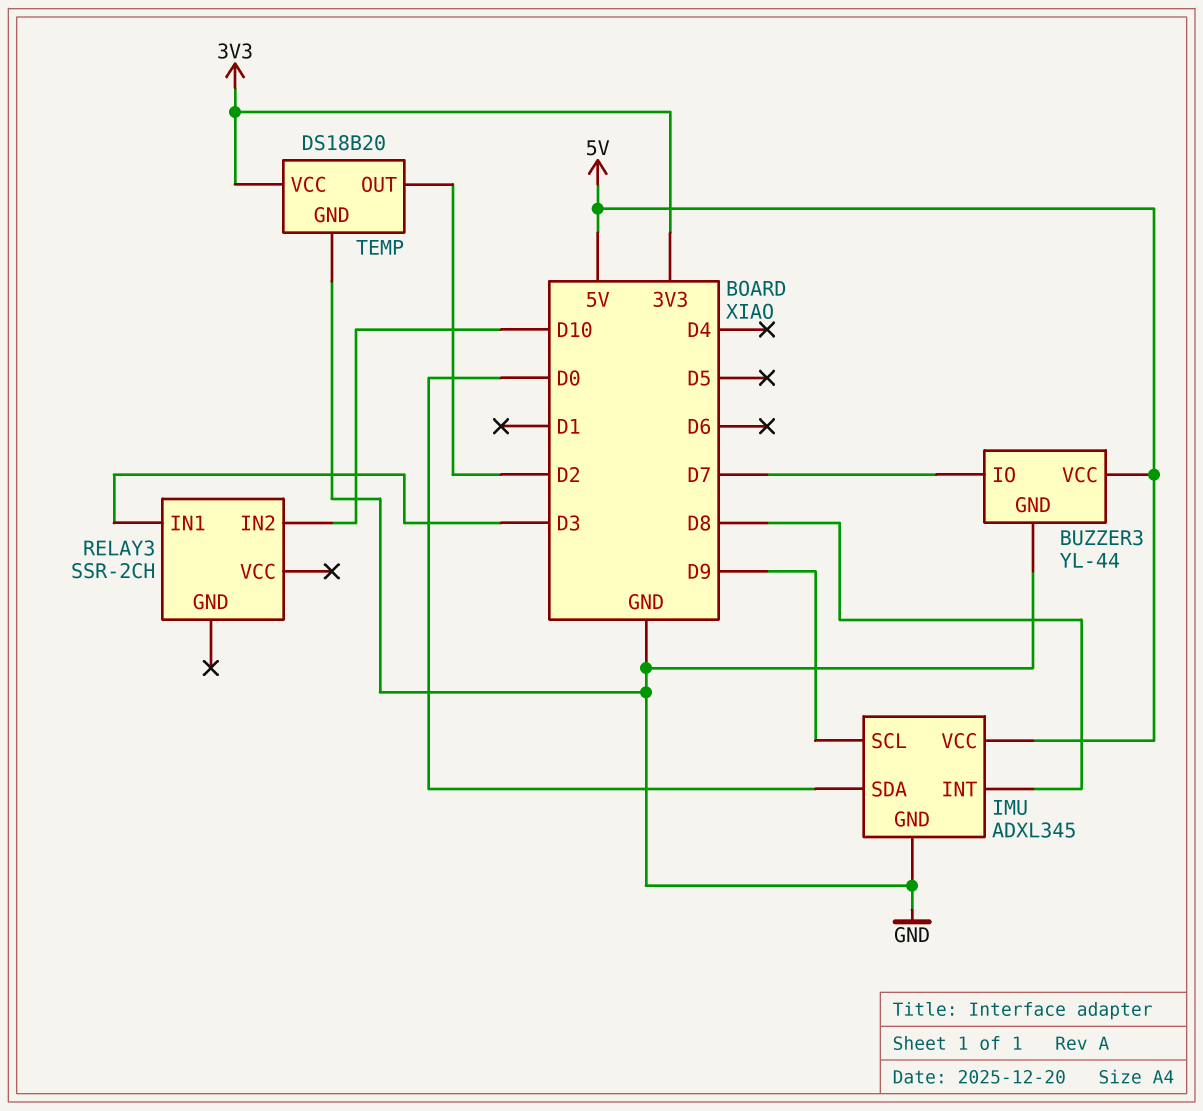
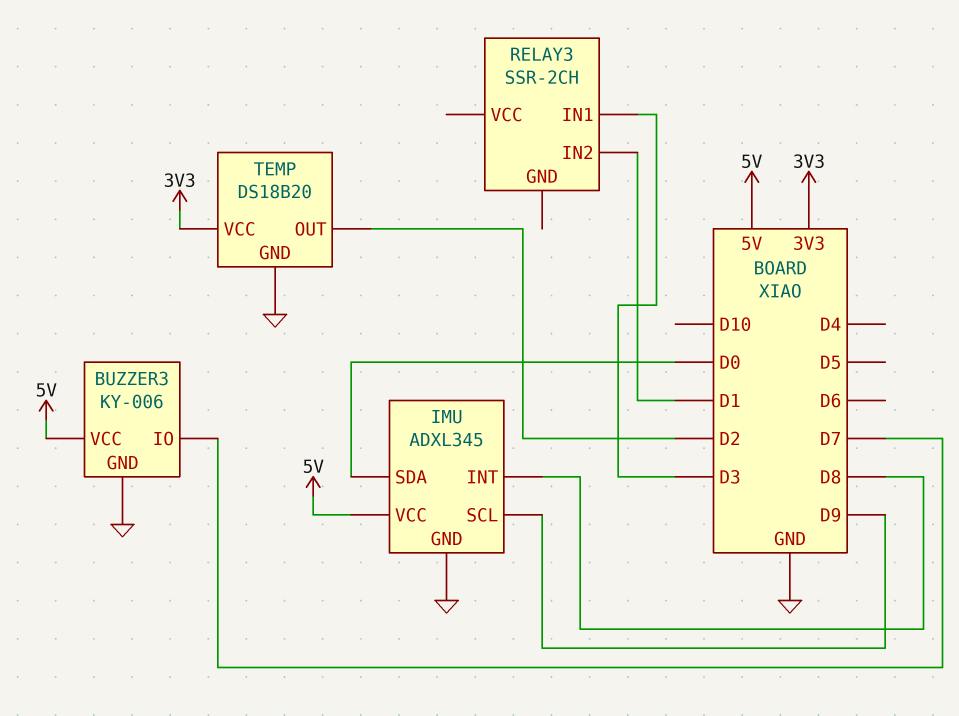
BUZZER3: YL-44 -> KY-006
RELAY3 pin IN2: D10 -> D1

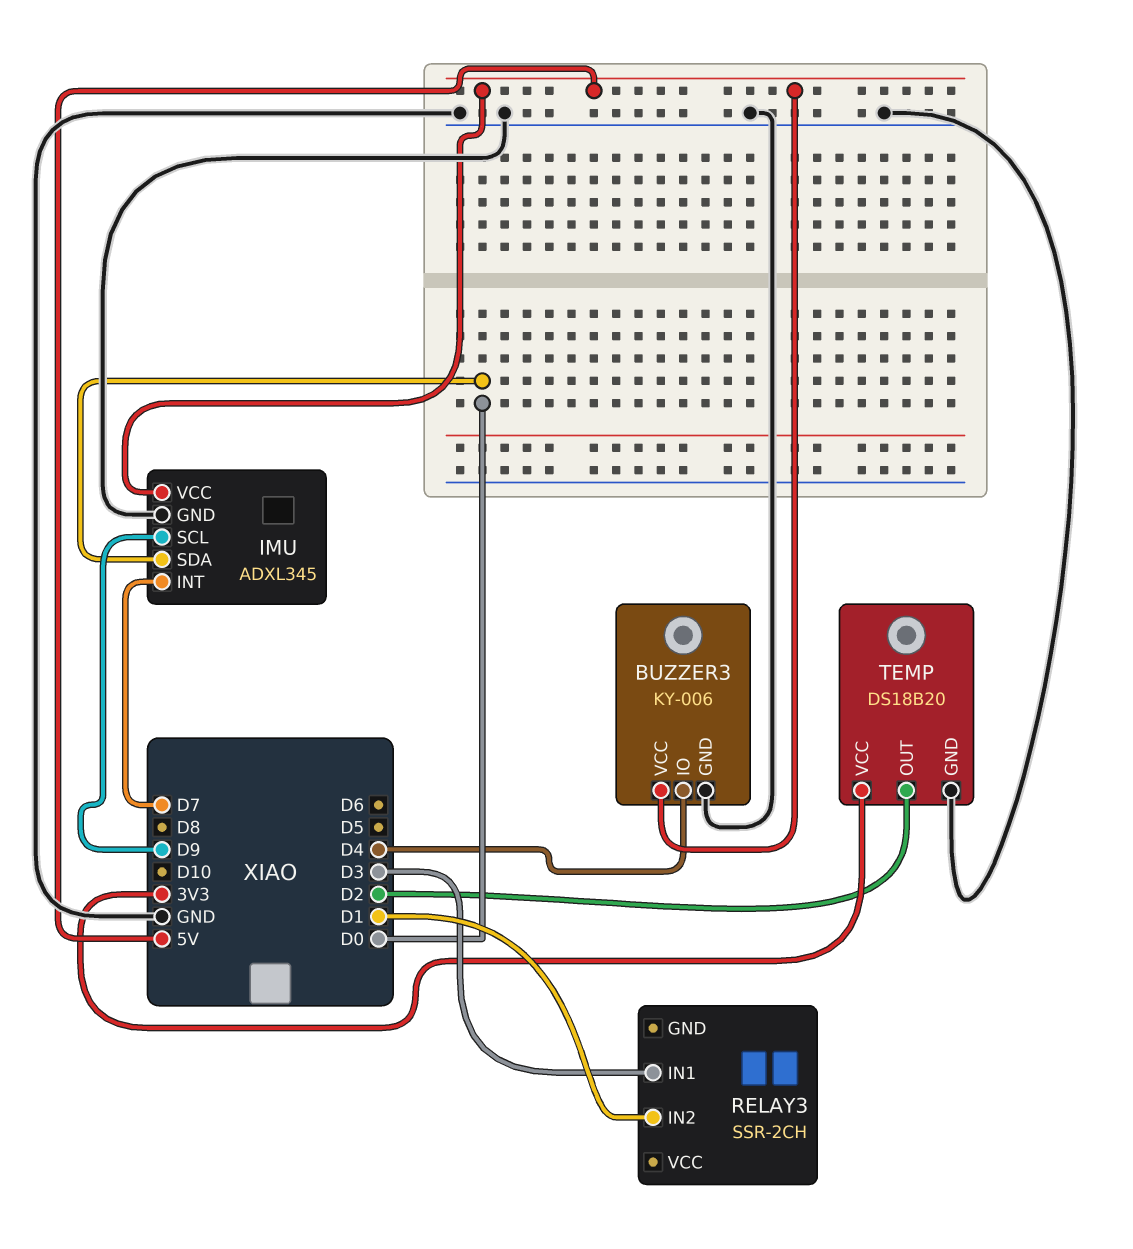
BUZZER3 pin IO: D7 -> D4
IMU pin INT: D8 -> D7

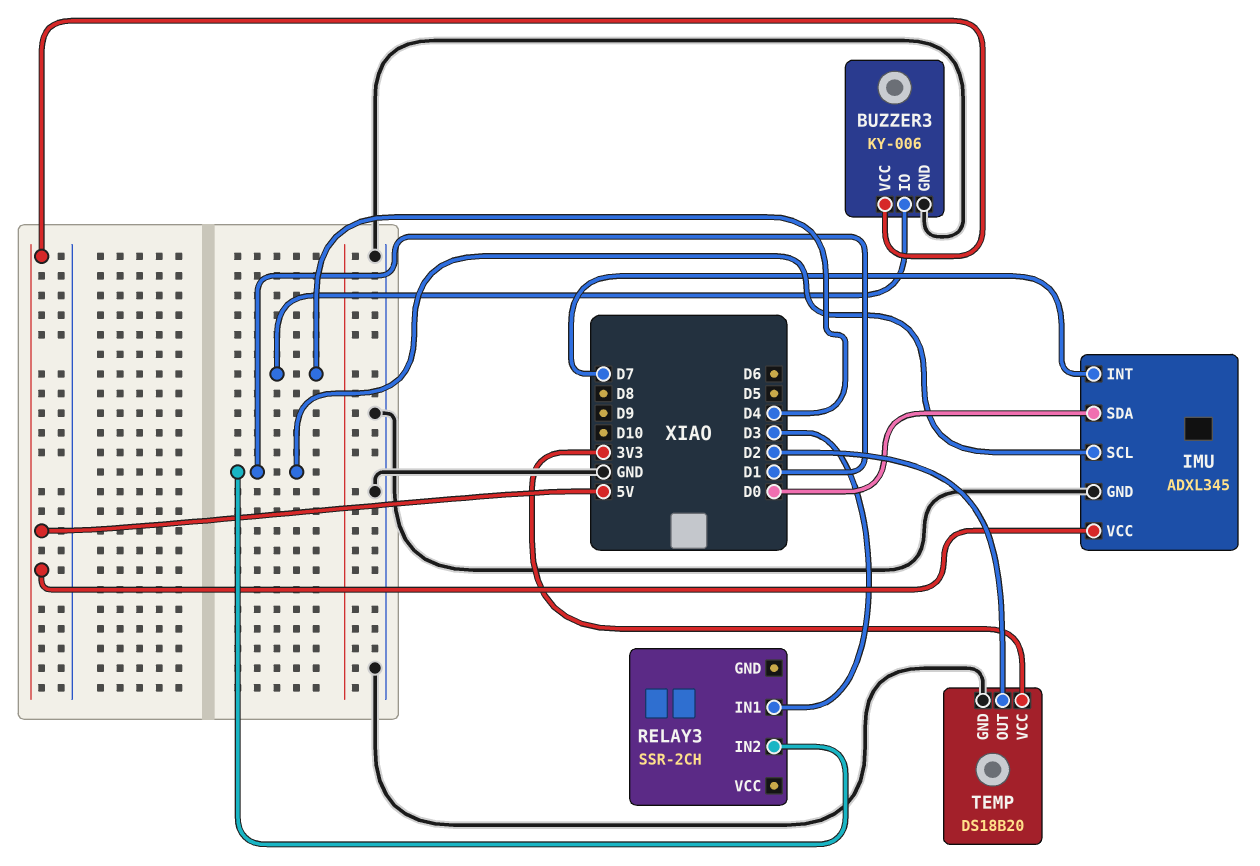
IMU pin SCL: D9 -> D1

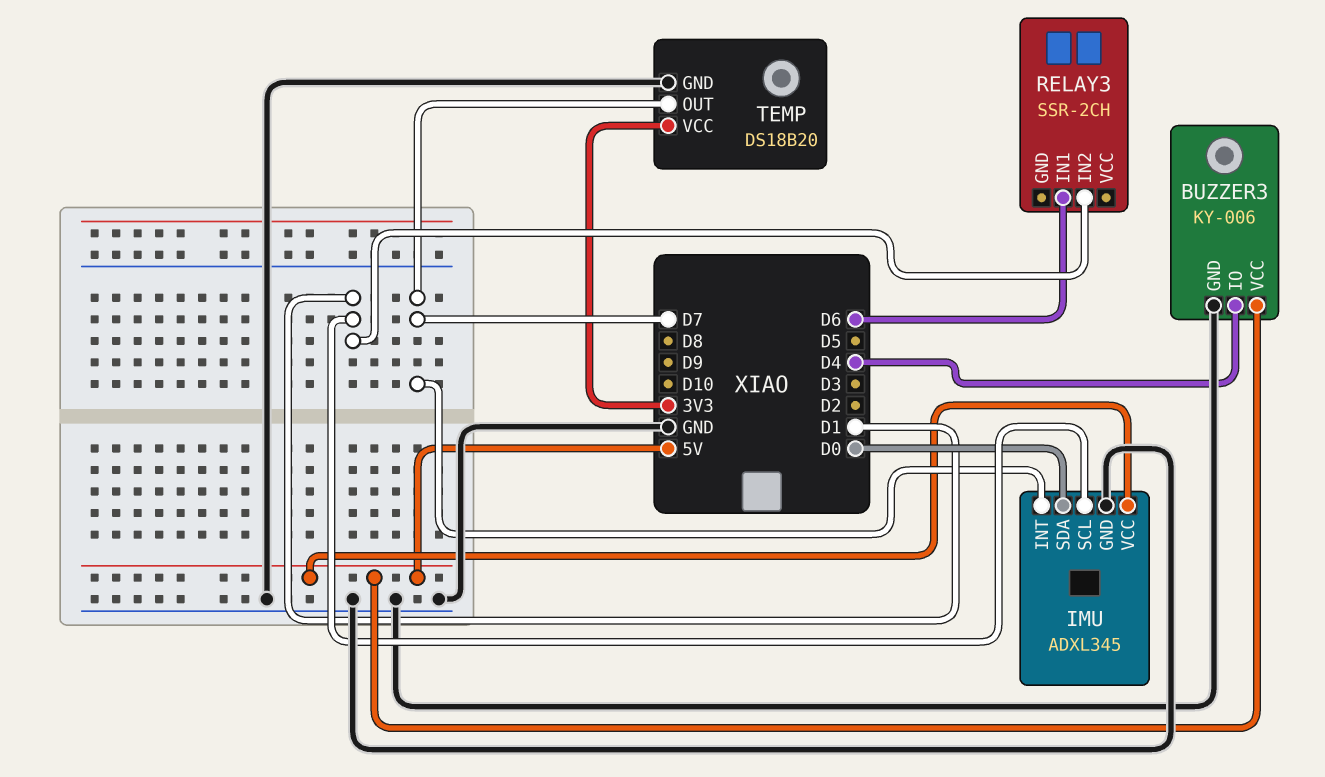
RELAY3 pin IN1: D3 -> D6
TEMP pin OUT: D2 -> D7

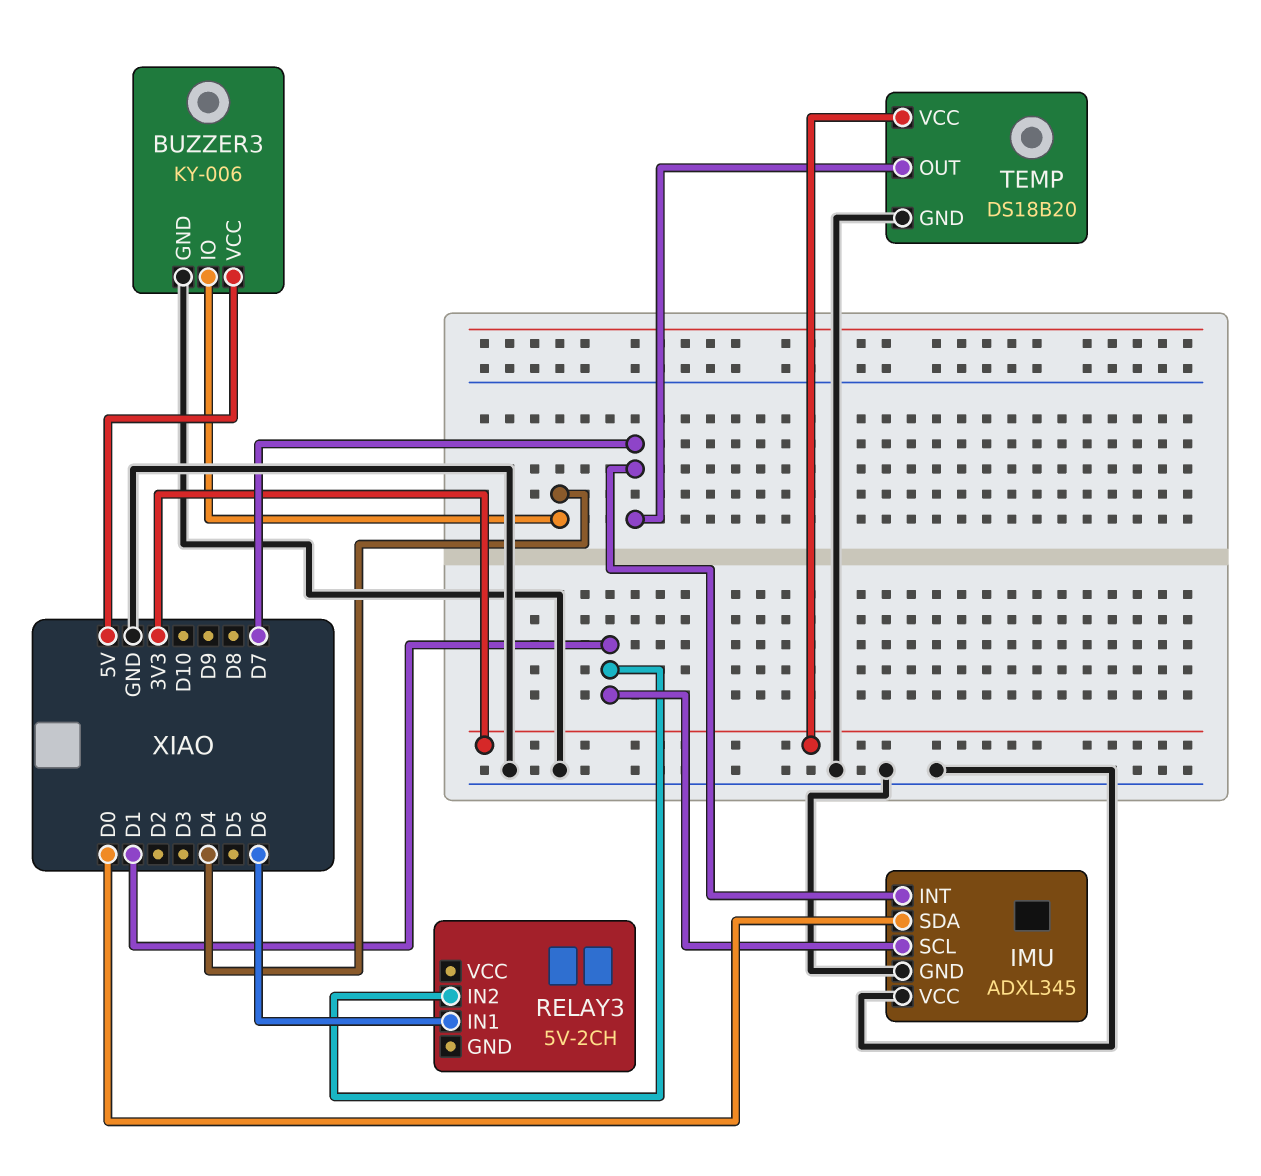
IMU pin VCC: 5V -> GND
RELAY3: SSR-2CH -> 5V-2CH

